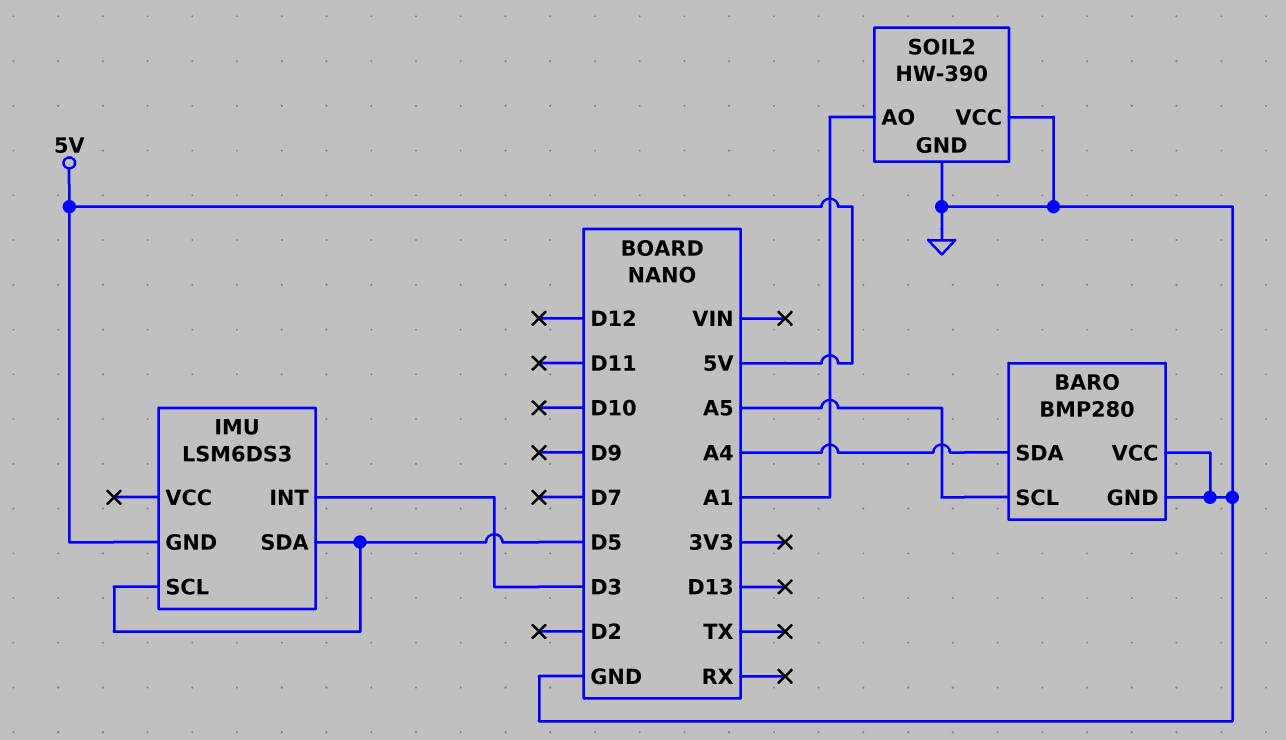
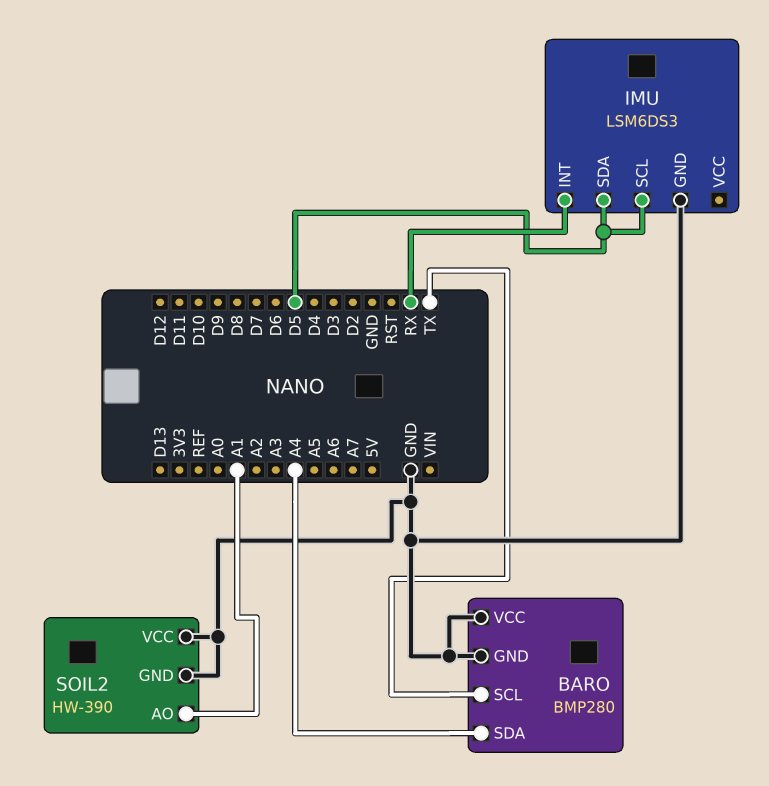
BARO pin SCL: A5 -> TX
IMU pin GND: 5V -> GND
IMU pin INT: D3 -> RX

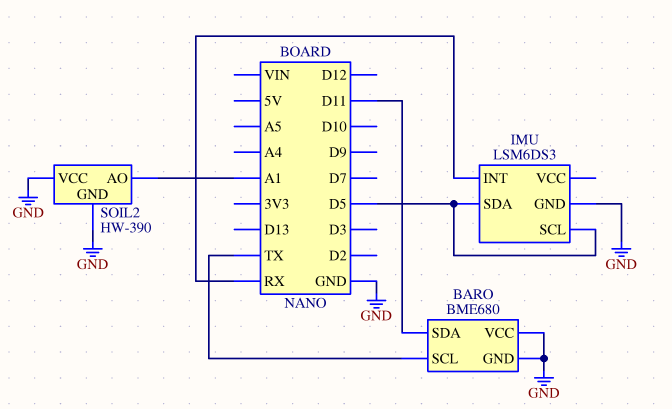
BARO: BMP280 -> BME680
BARO pin SDA: A4 -> D11

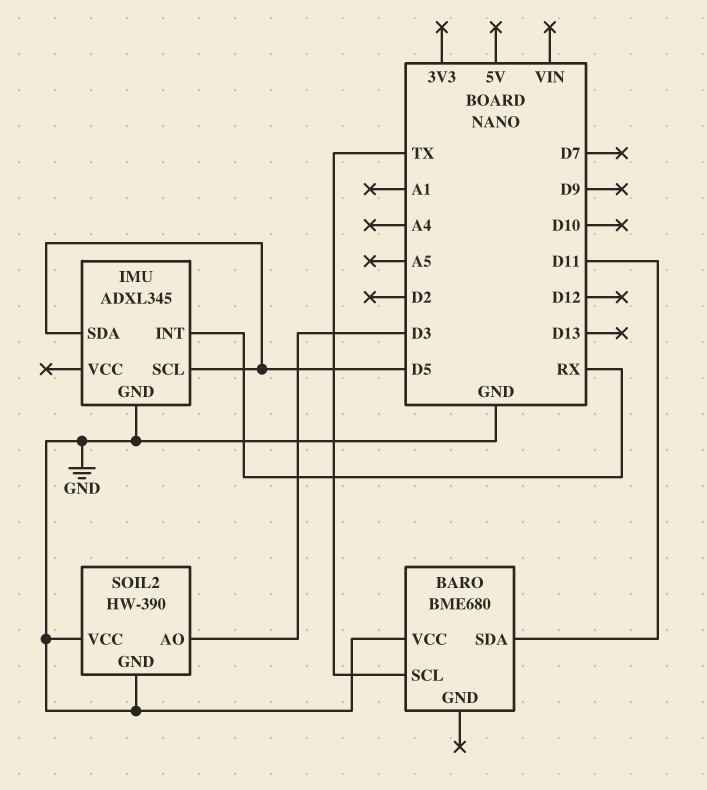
BARO pin GND: GND -> none
IMU: LSM6DS3 -> ADXL345
SOIL2 pin AO: A1 -> D3

